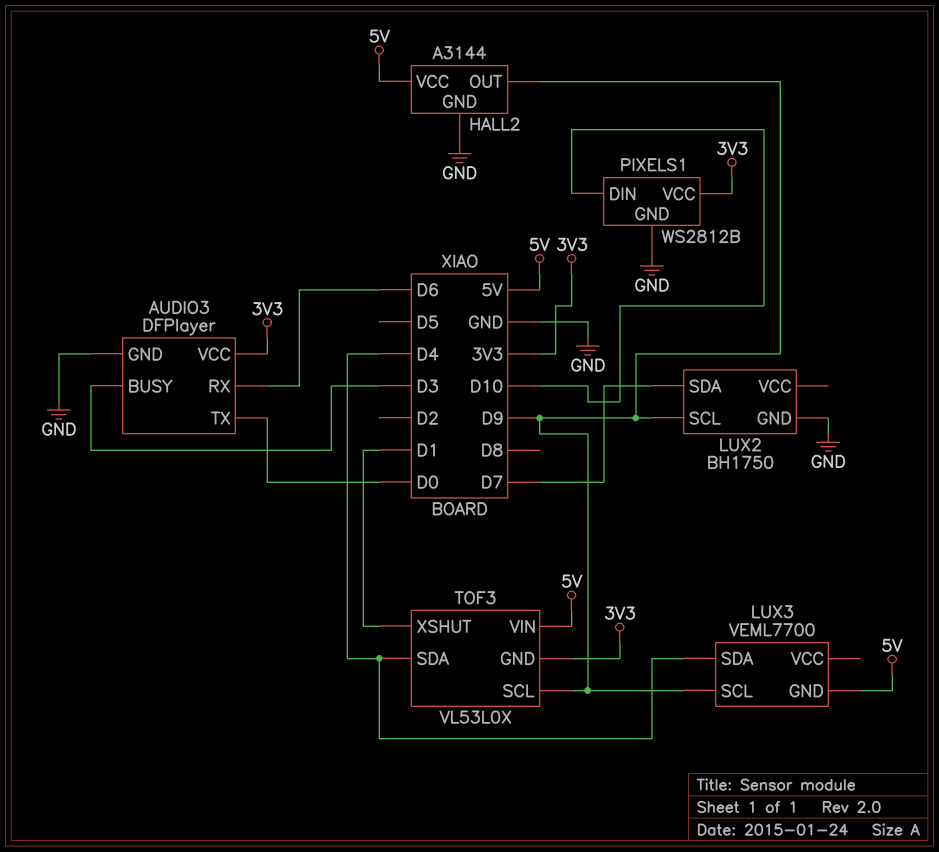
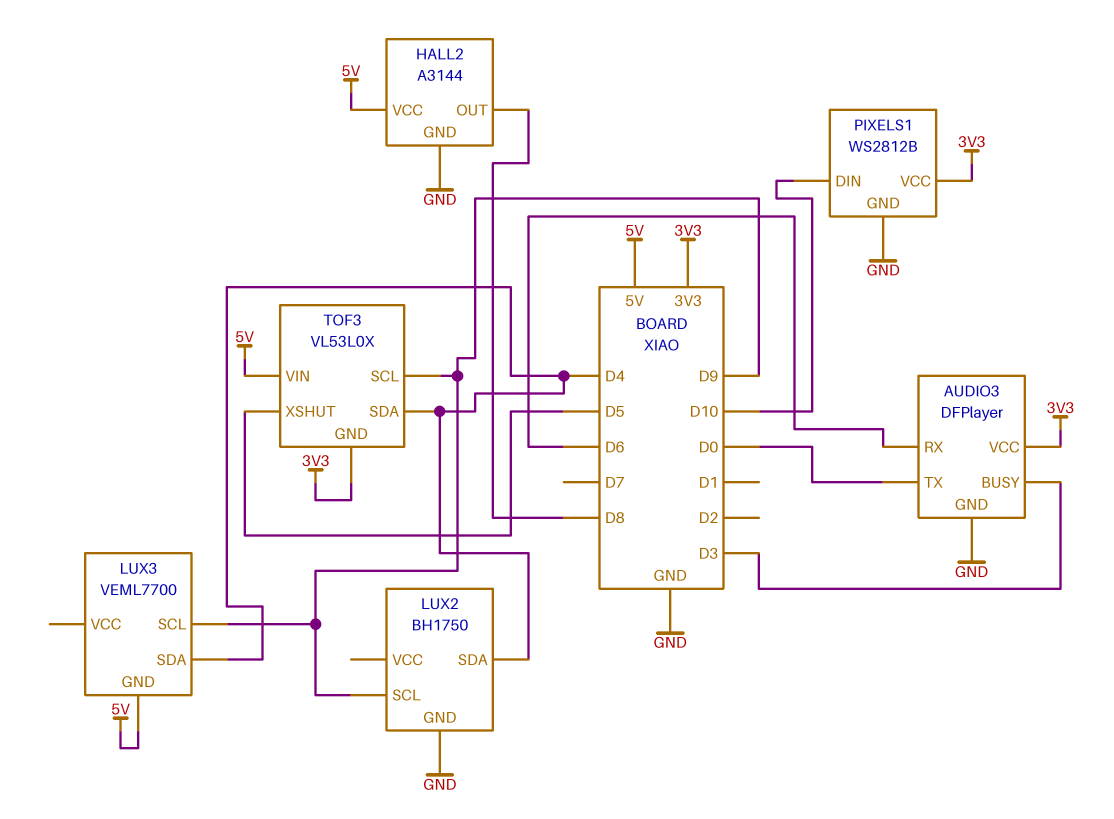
HALL2 pin OUT: D9 -> D8
LUX2 pin SDA: D7 -> D4
TOF3 pin XSHUT: D1 -> D5

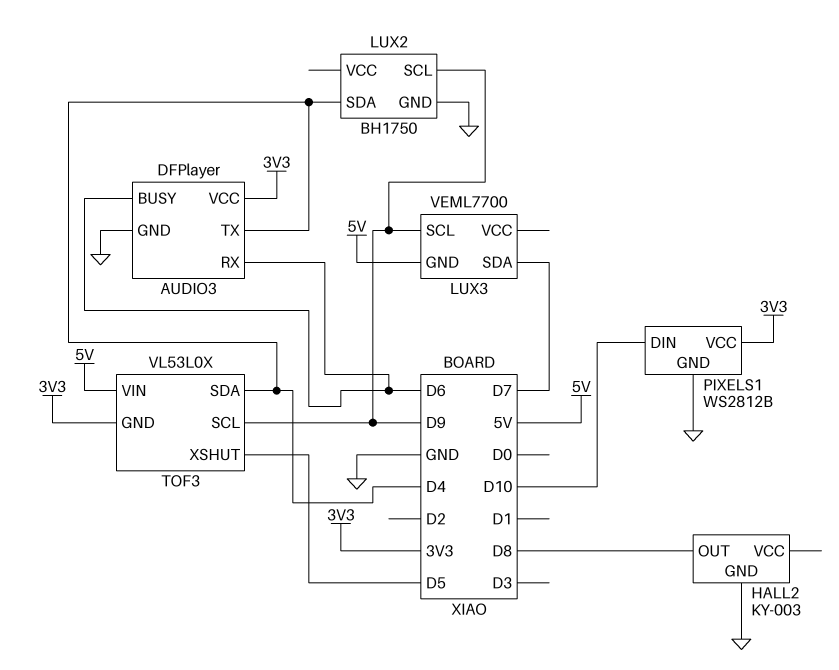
AUDIO3 pin BUSY: D3 -> D6
AUDIO3 pin TX: D0 -> D4
HALL2: A3144 -> KY-003
HALL2 pin VCC: 5V -> none
LUX3 pin SDA: D4 -> D7

